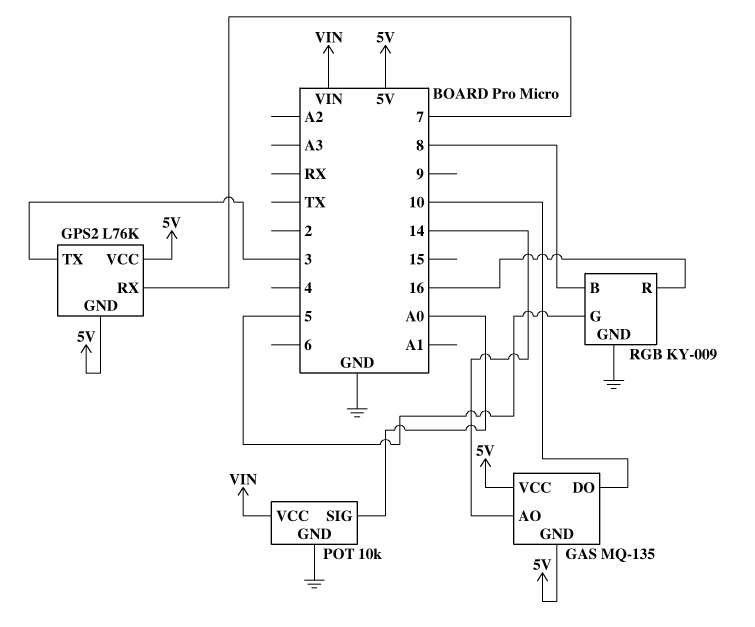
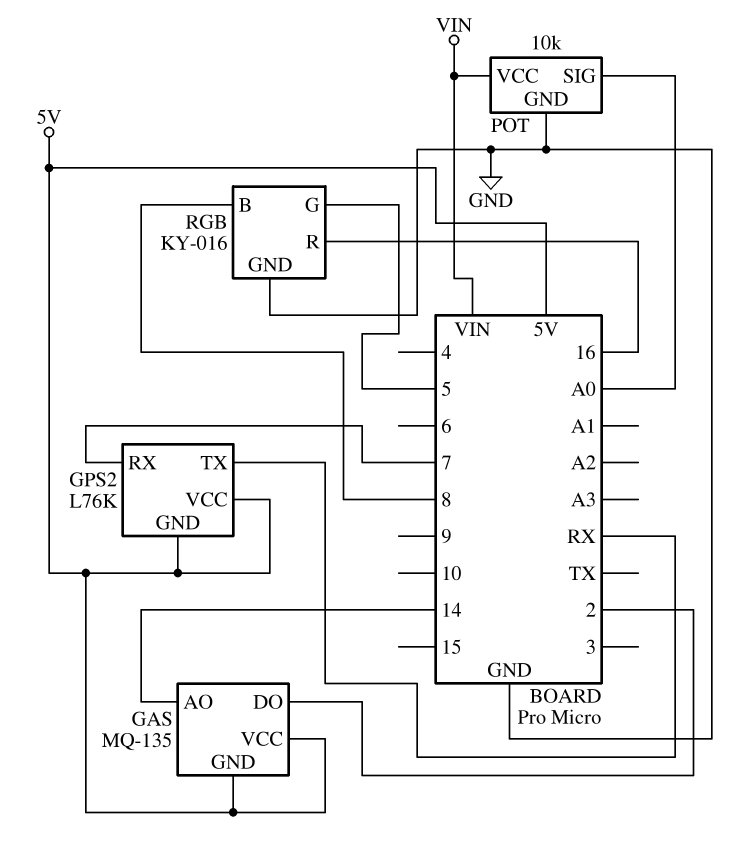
GAS pin DO: 10 -> 2
GPS2 pin TX: 3 -> RX
RGB: KY-009 -> KY-016

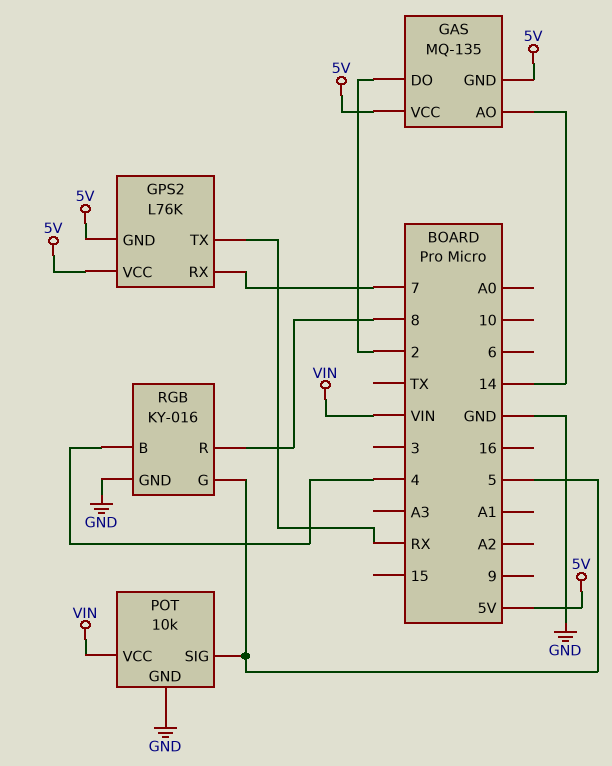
POT pin SIG: A0 -> 5
RGB pin B: 8 -> 4
RGB pin R: 16 -> 8

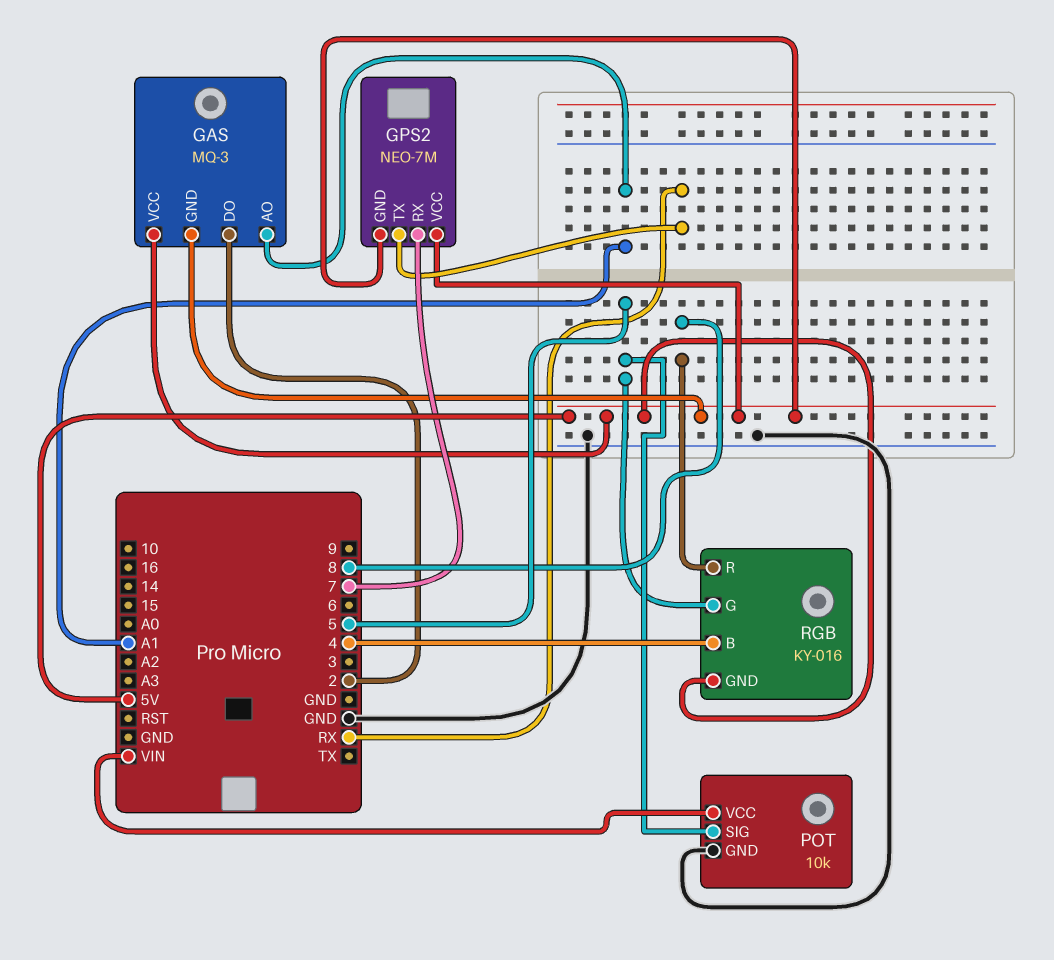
GAS: MQ-135 -> MQ-3
GAS pin AO: 14 -> A1
GPS2: L76K -> NEO-7M
RGB pin GND: GND -> 5V

